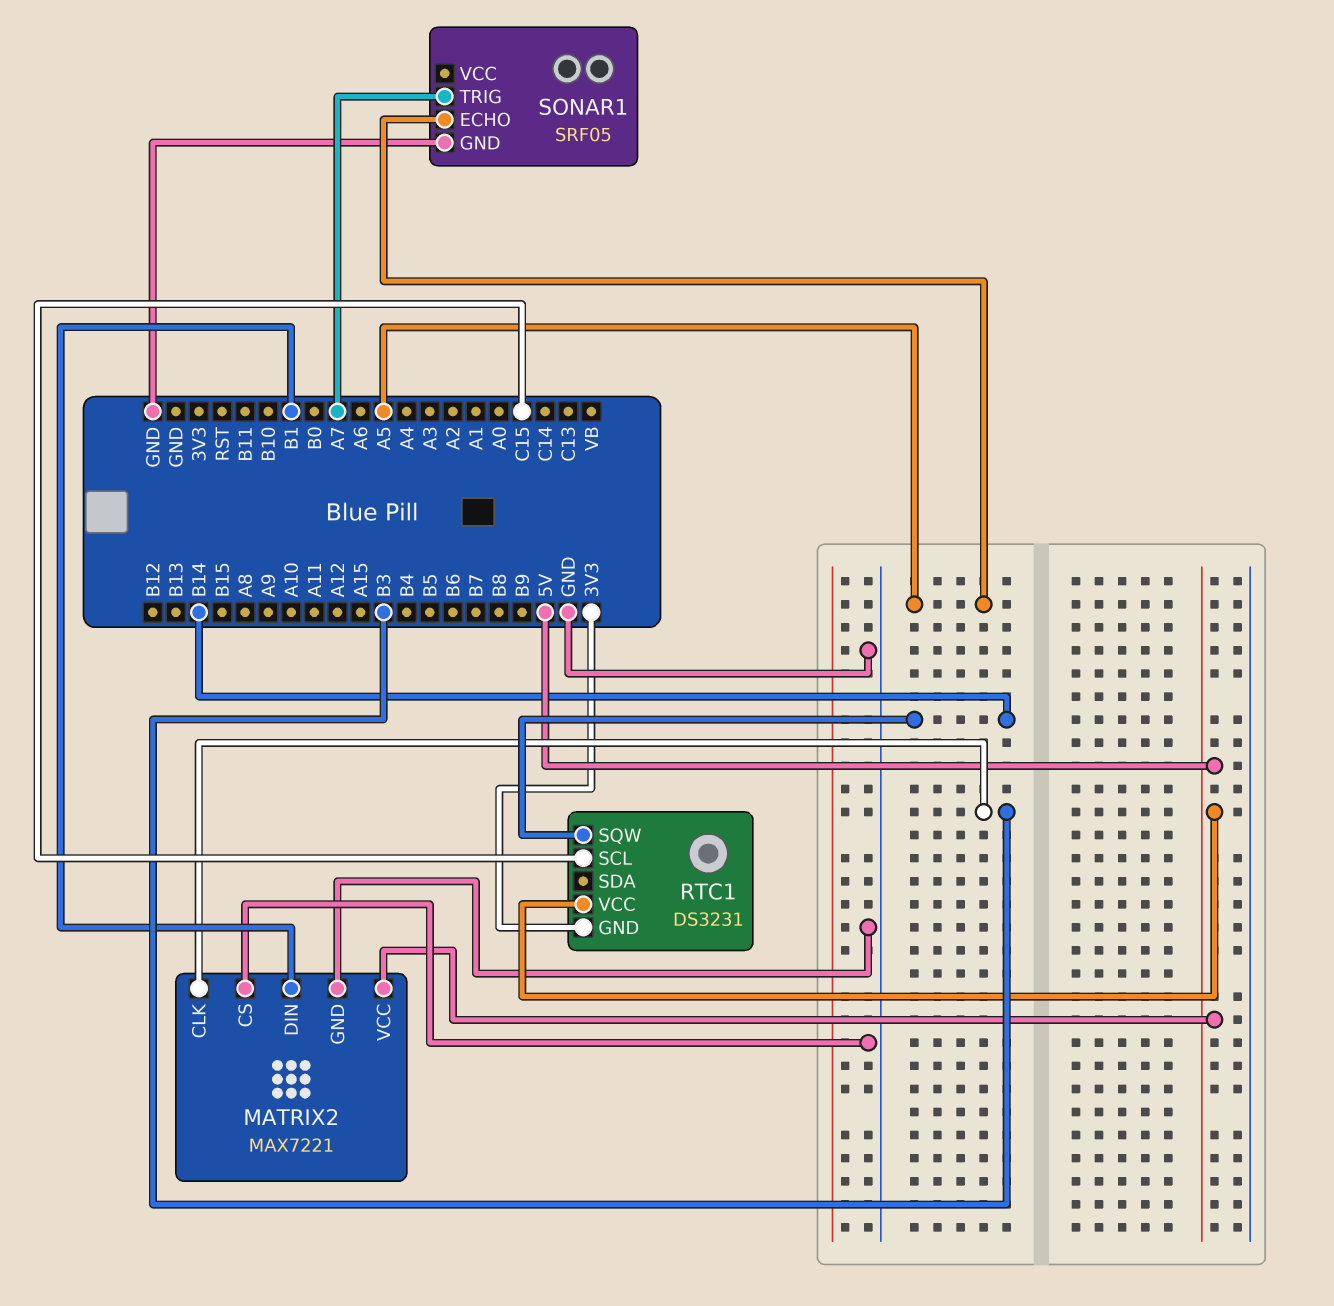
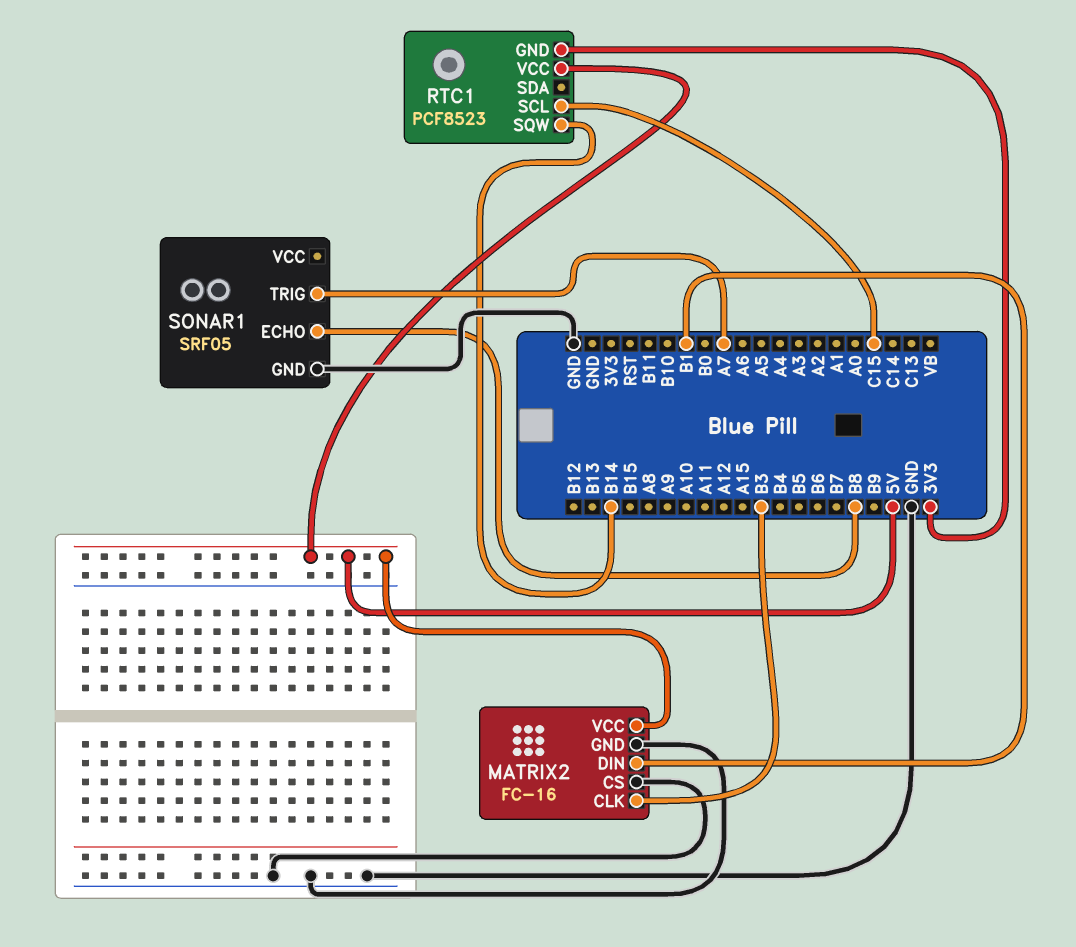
MATRIX2: MAX7221 -> FC-16
RTC1: DS3231 -> PCF8523
SONAR1 pin ECHO: A5 -> B8

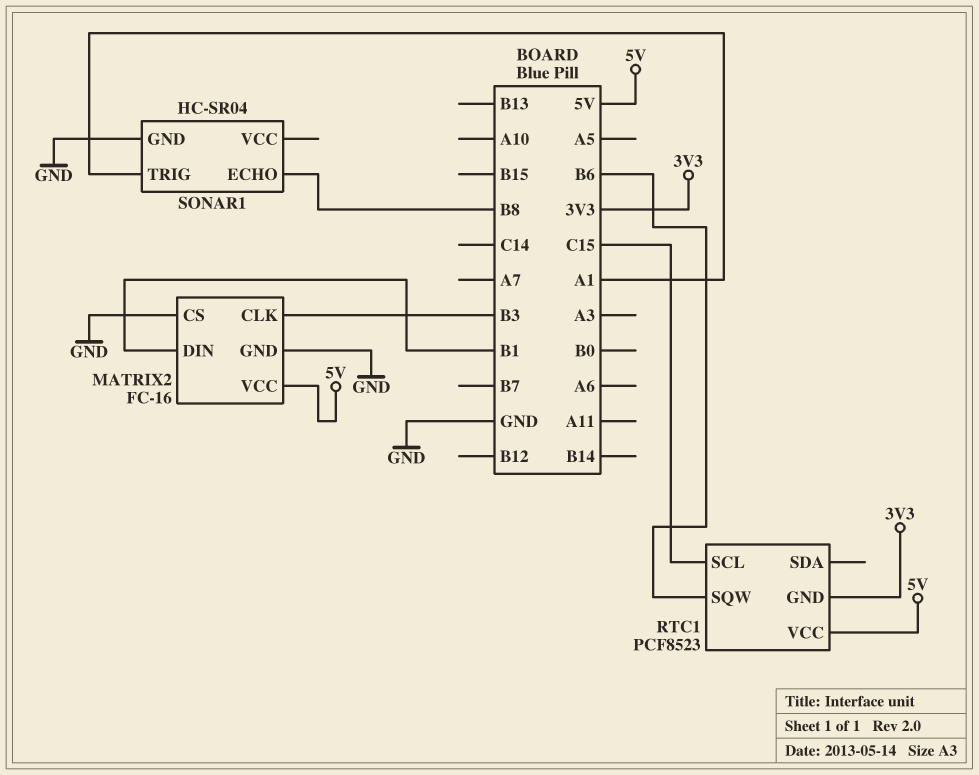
RTC1 pin SQW: B14 -> B6
SONAR1: SRF05 -> HC-SR04
SONAR1 pin TRIG: A7 -> A1

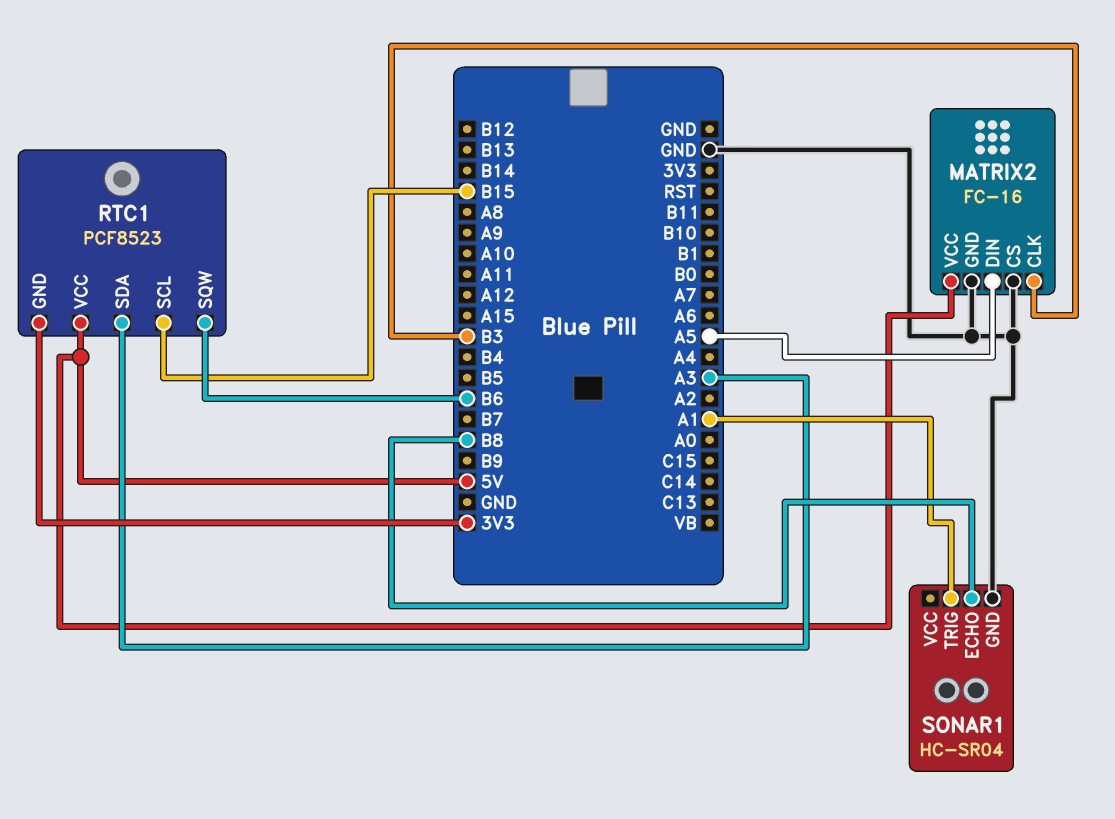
MATRIX2 pin DIN: B1 -> A5
RTC1 pin SCL: C15 -> B15
RTC1 pin SDA: none -> A3

